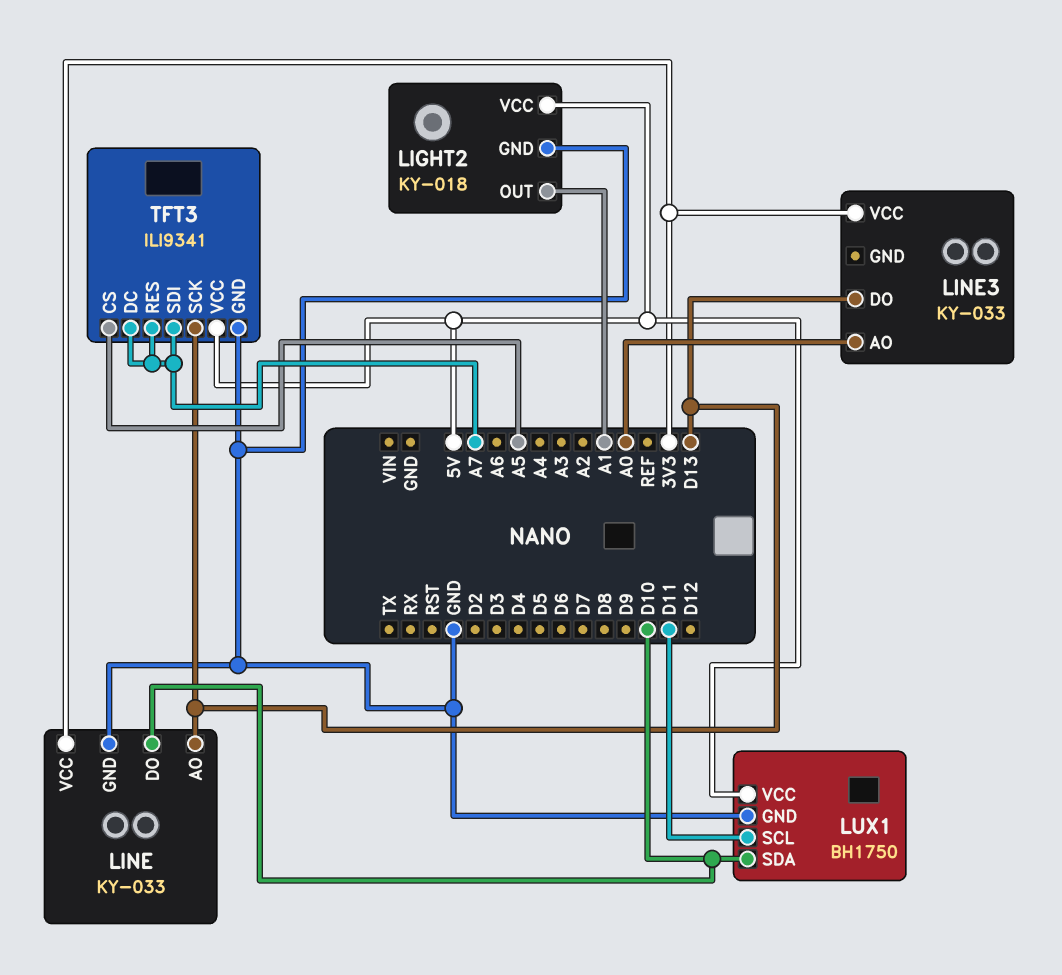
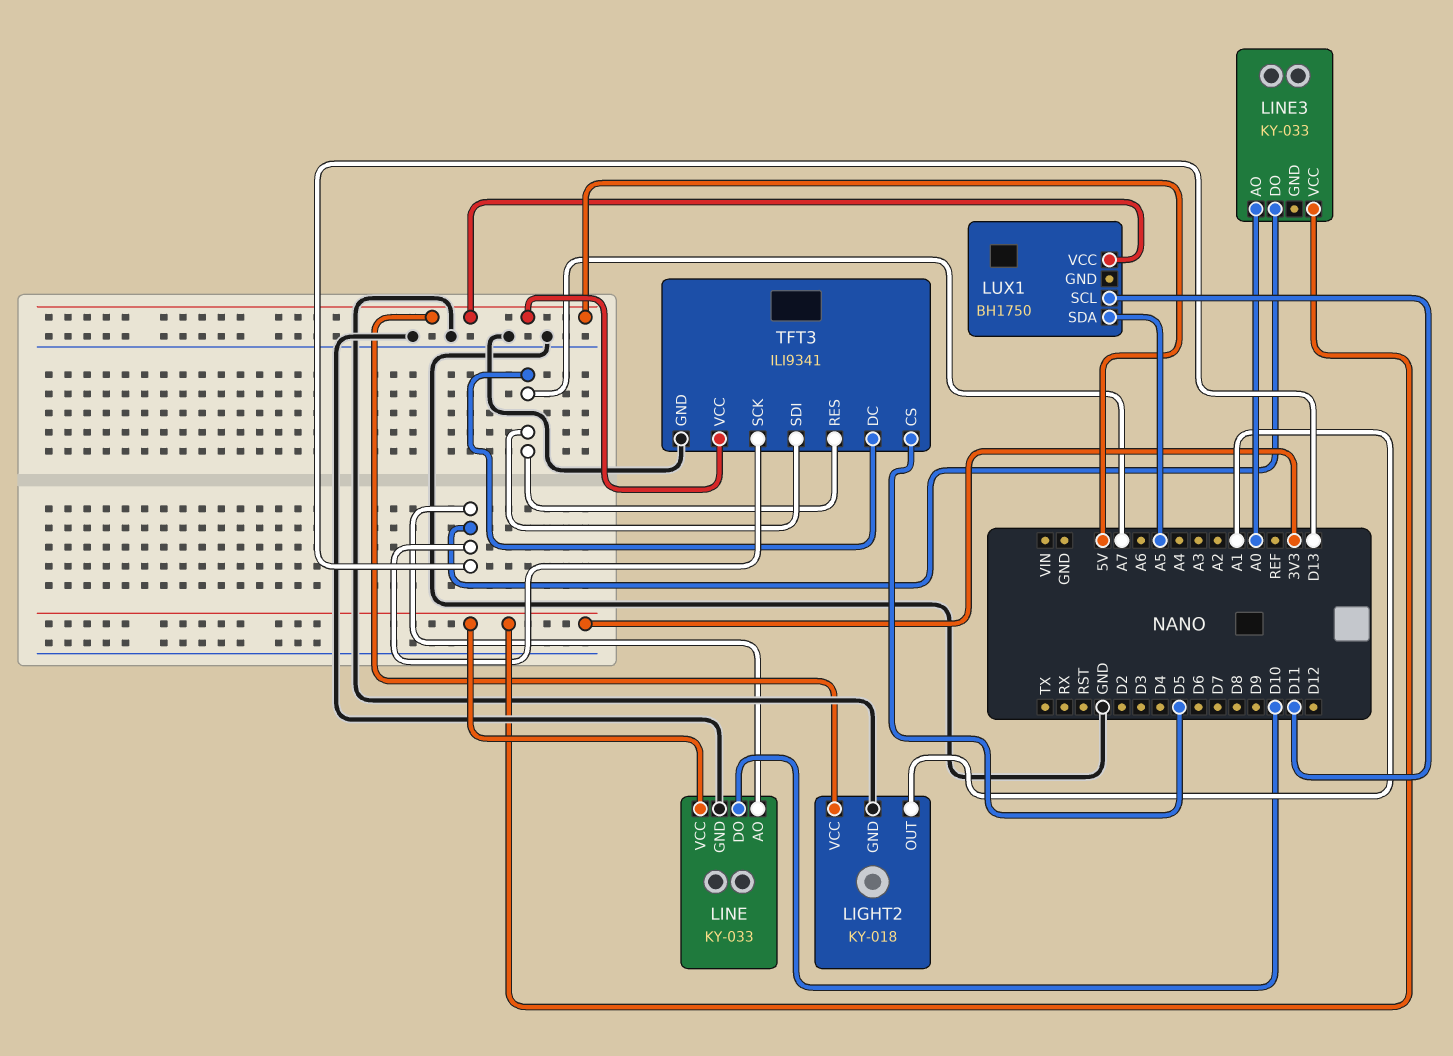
LUX1 pin GND: GND -> none
LUX1 pin SDA: D10 -> A5
TFT3 pin CS: A5 -> D5

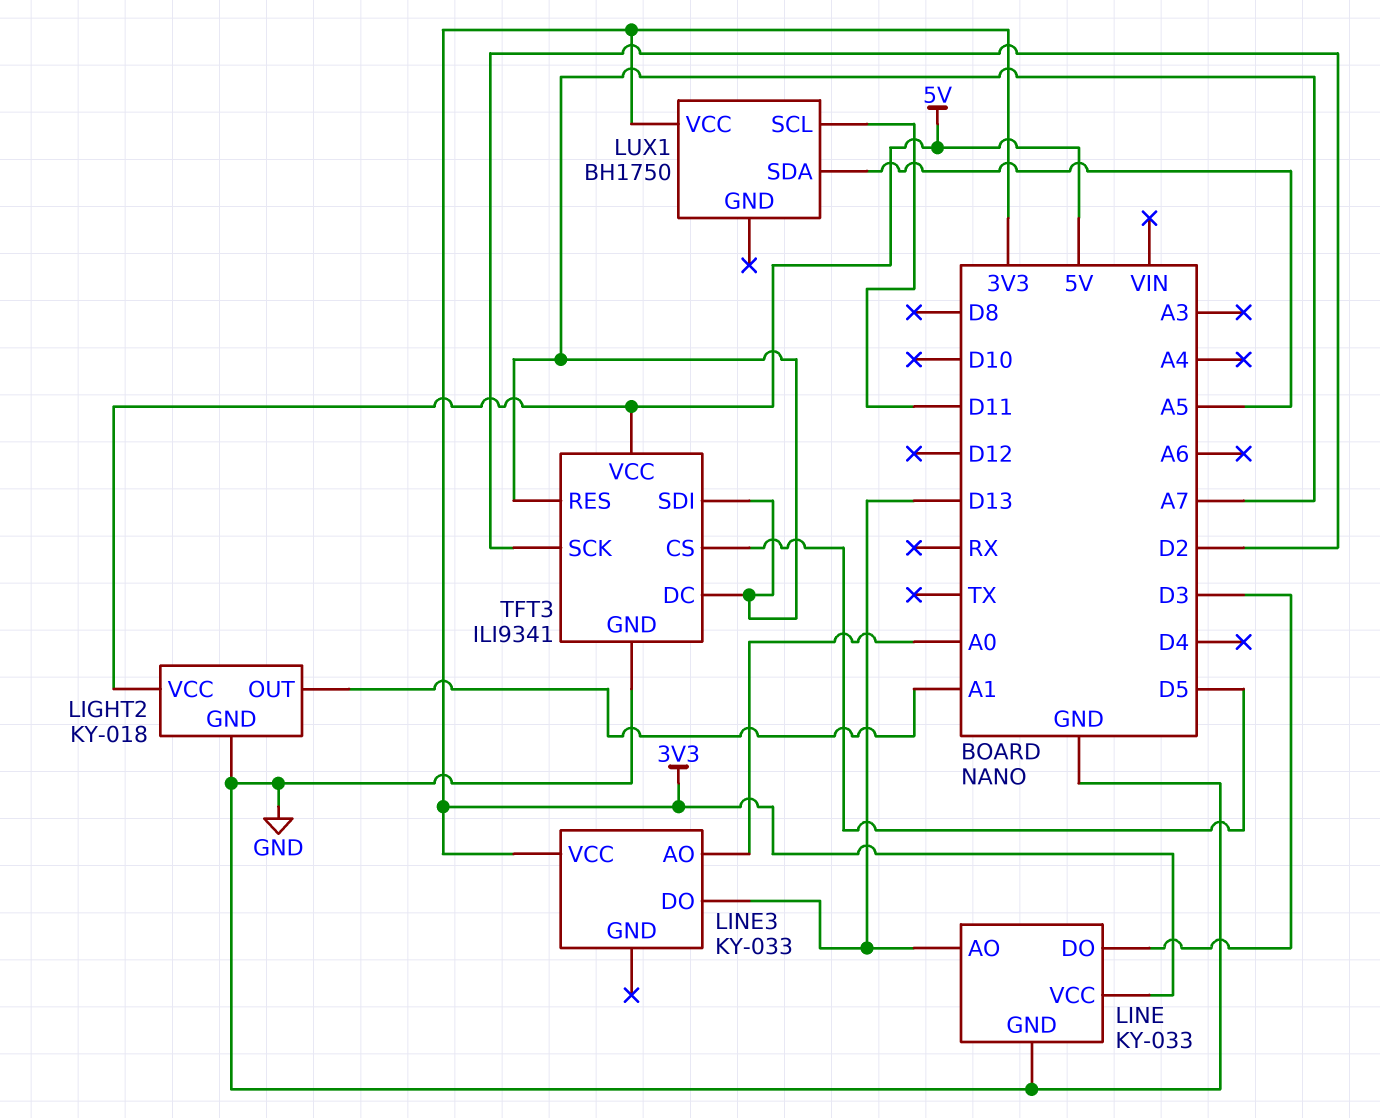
LINE pin DO: D10 -> D3
LUX1 pin VCC: 5V -> 3V3
TFT3 pin SCK: D13 -> D2

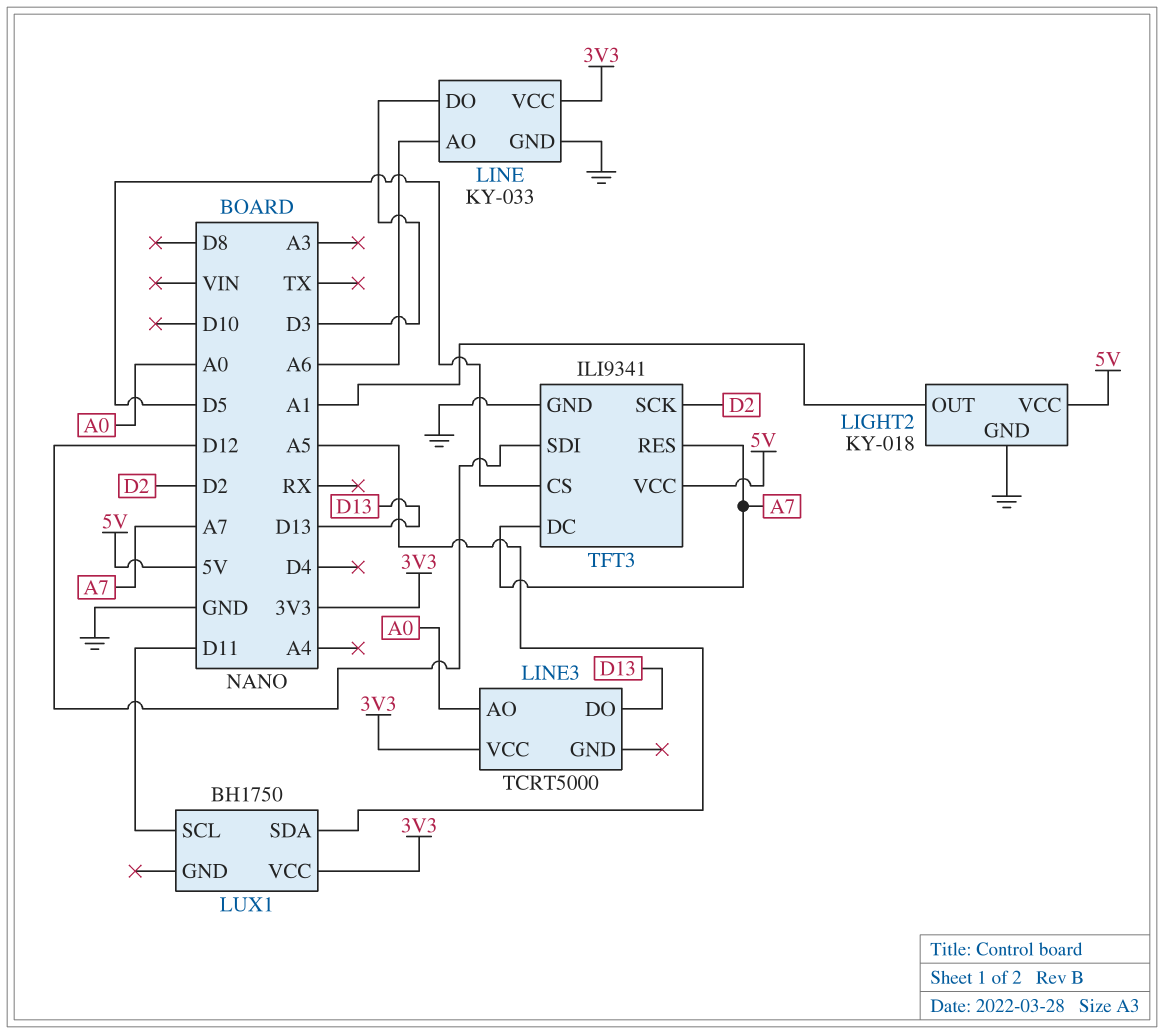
LINE pin AO: D13 -> A6
LINE3: KY-033 -> TCRT5000
TFT3 pin SDI: A7 -> D12

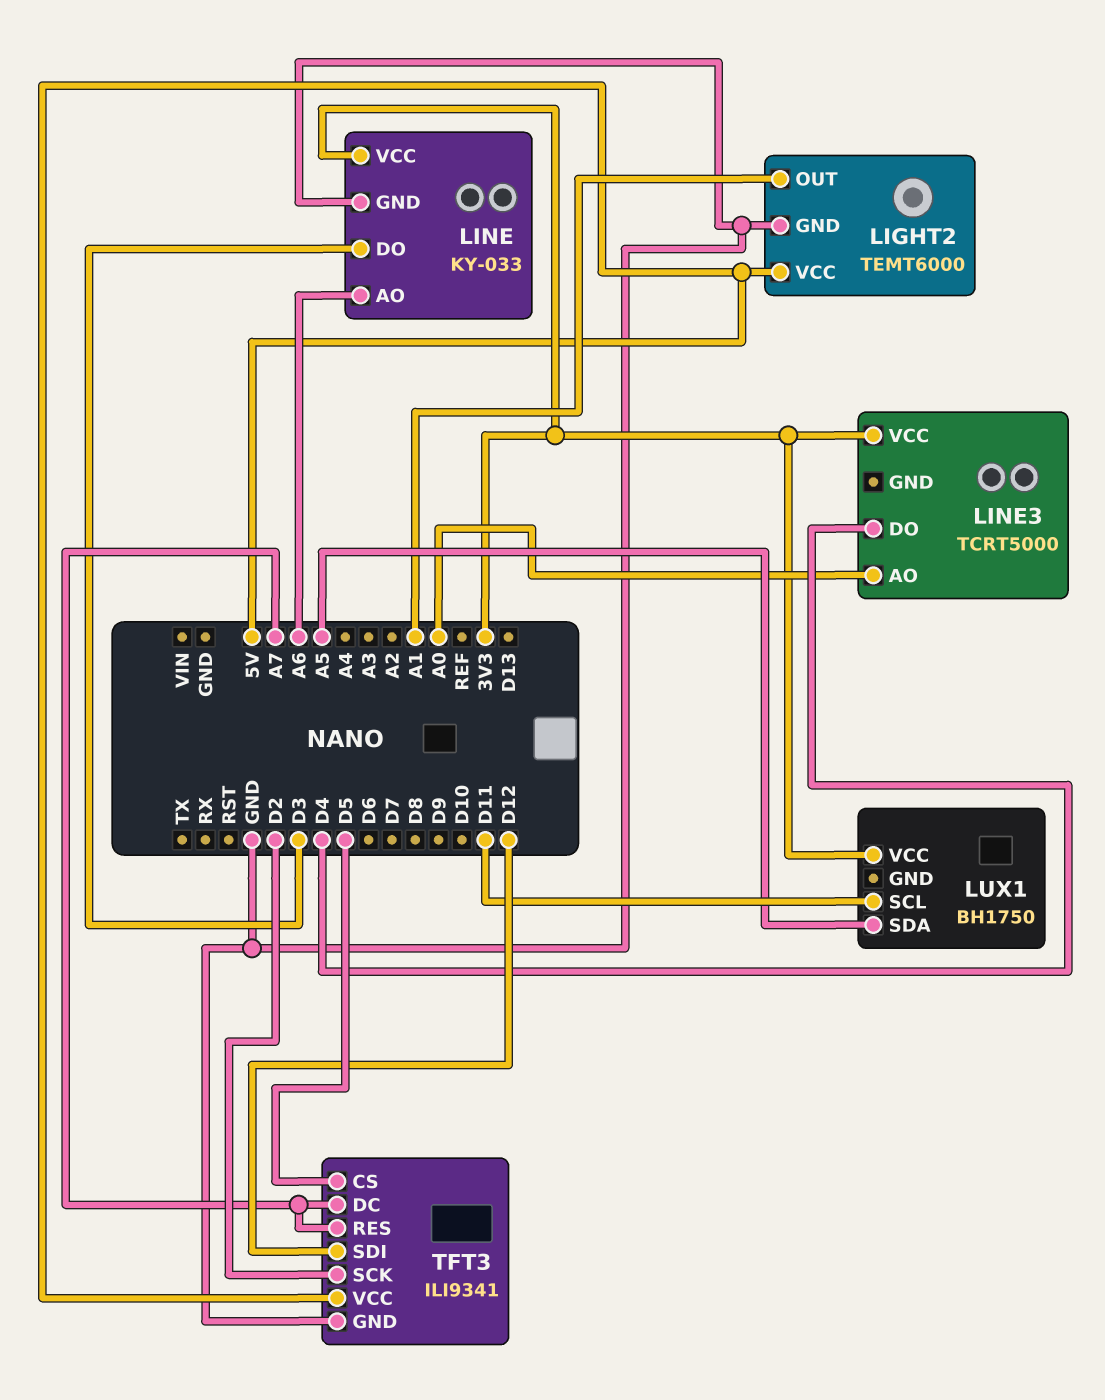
LIGHT2: KY-018 -> TEMT6000
LINE3 pin DO: D13 -> D4

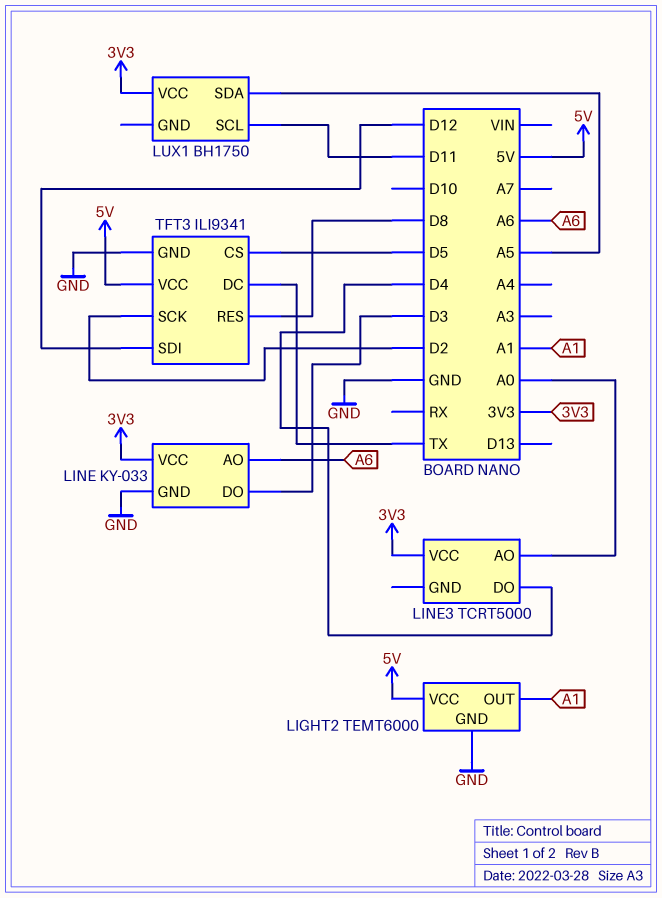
TFT3 pin DC: A7 -> TX
TFT3 pin RES: A7 -> D8

